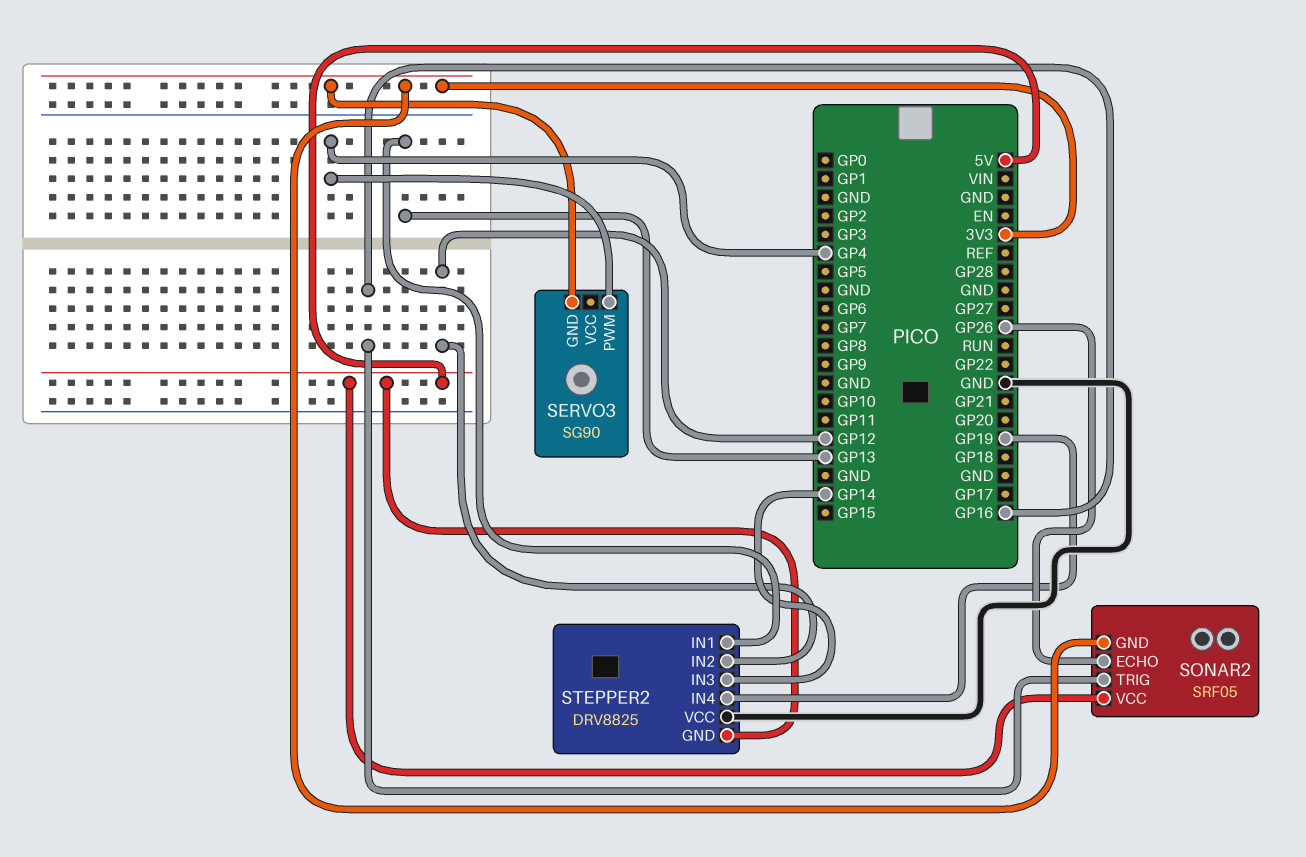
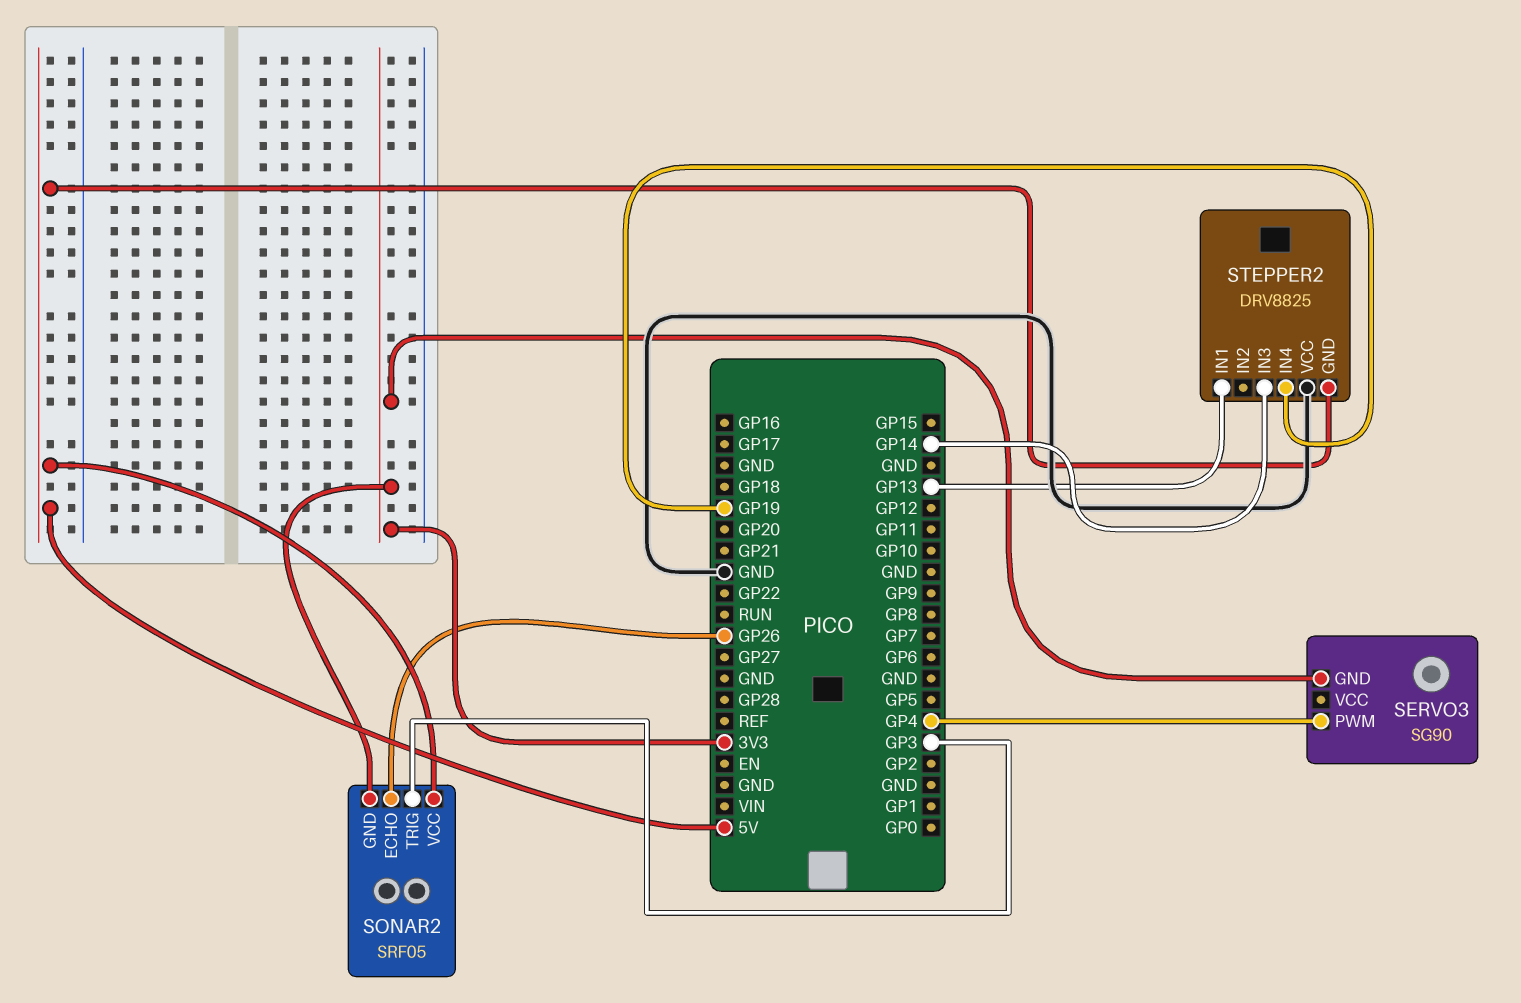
SONAR2 pin TRIG: GP16 -> GP3
STEPPER2 pin IN2: GP12 -> none

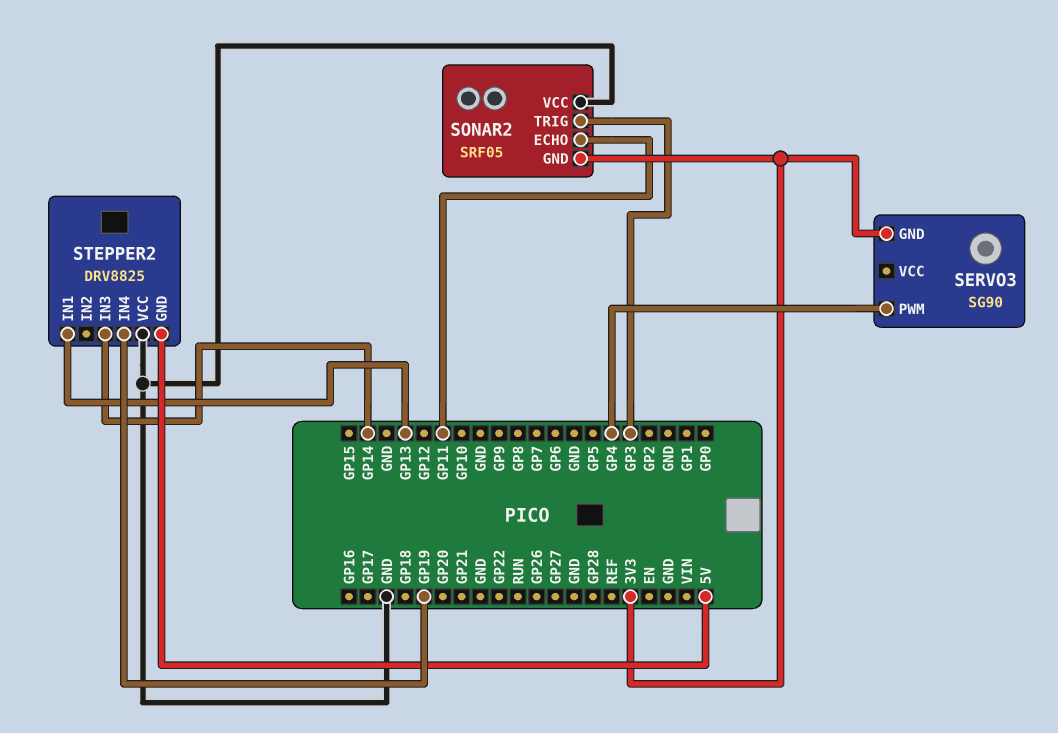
SONAR2 pin ECHO: GP26 -> GP11
SONAR2 pin VCC: 5V -> GND

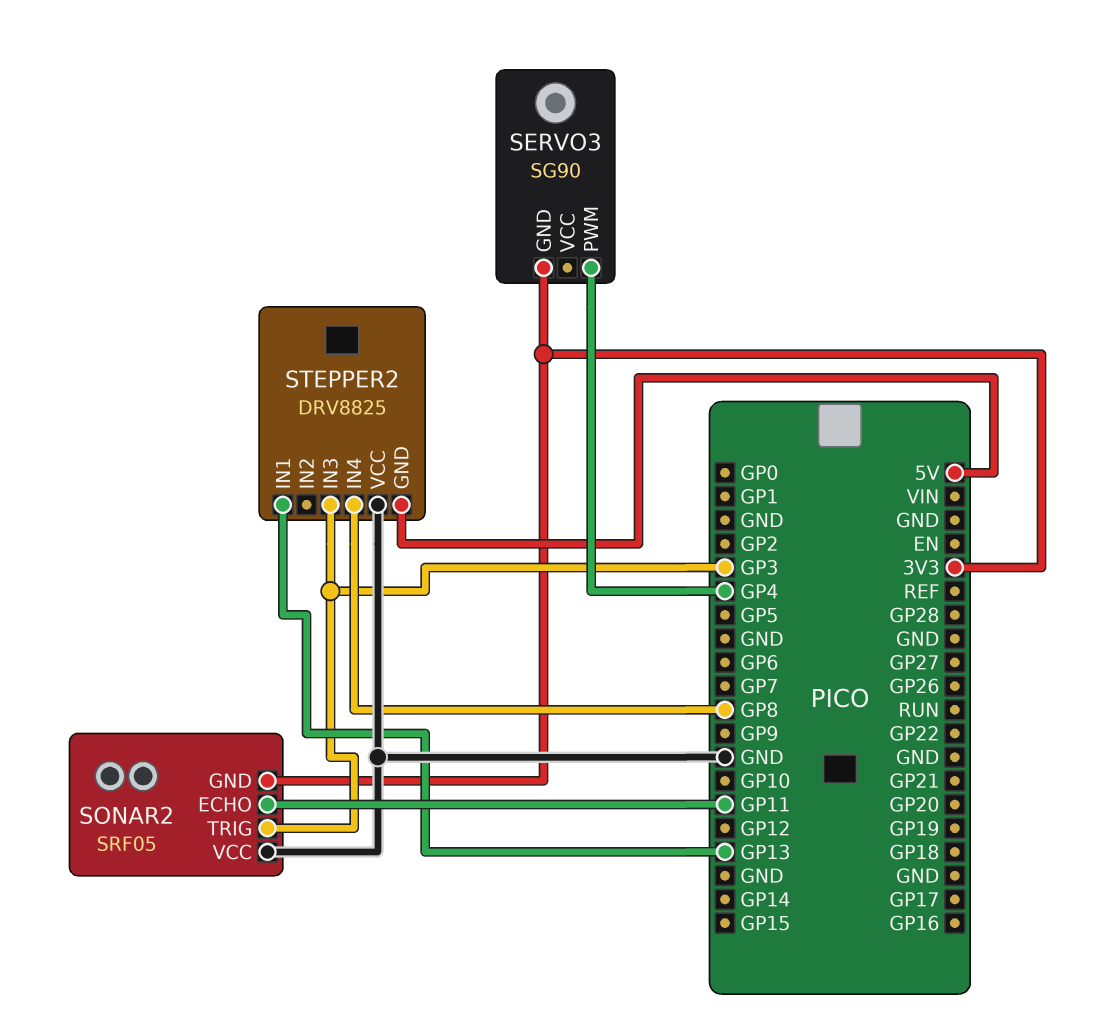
STEPPER2 pin IN3: GP14 -> GP3
STEPPER2 pin IN4: GP19 -> GP8

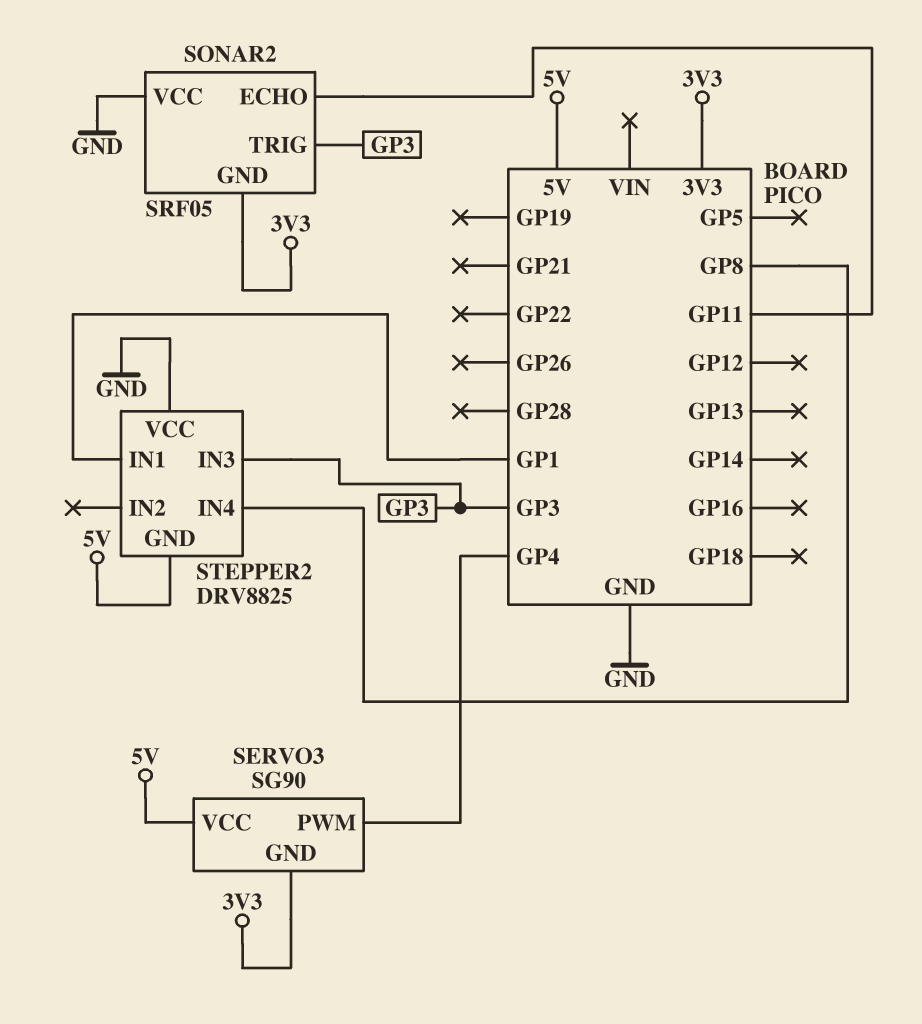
SERVO3 pin VCC: none -> 5V
STEPPER2 pin IN1: GP13 -> GP1

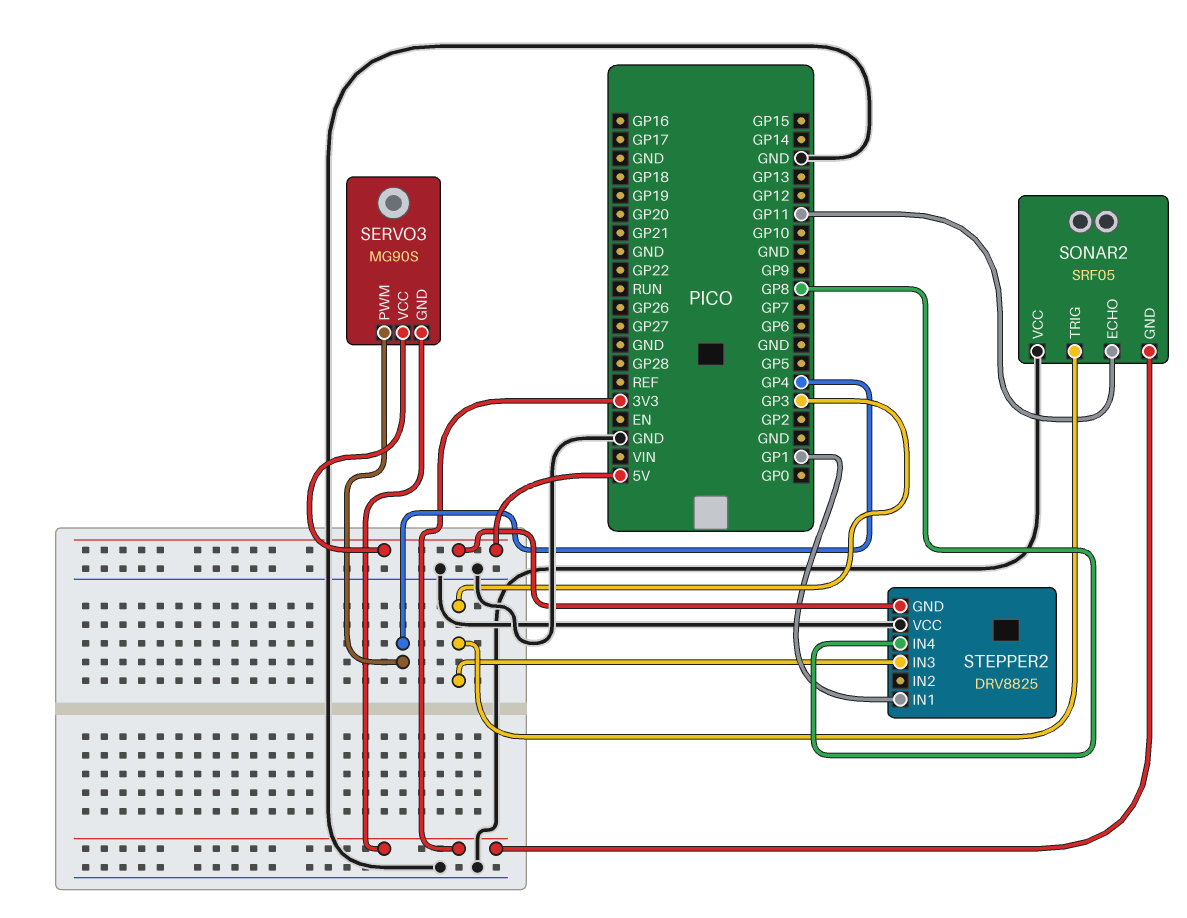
SERVO3: SG90 -> MG90S

